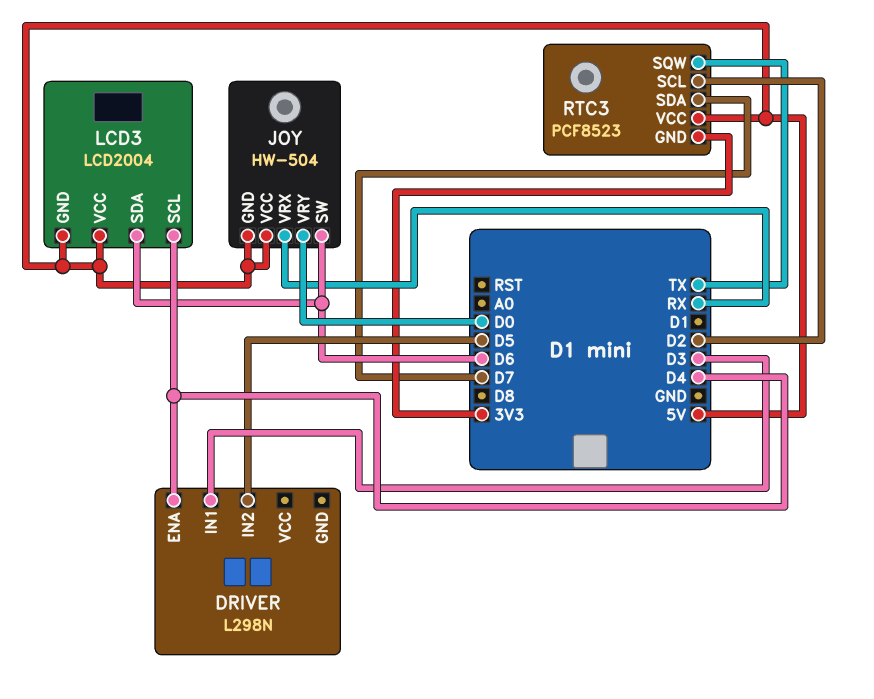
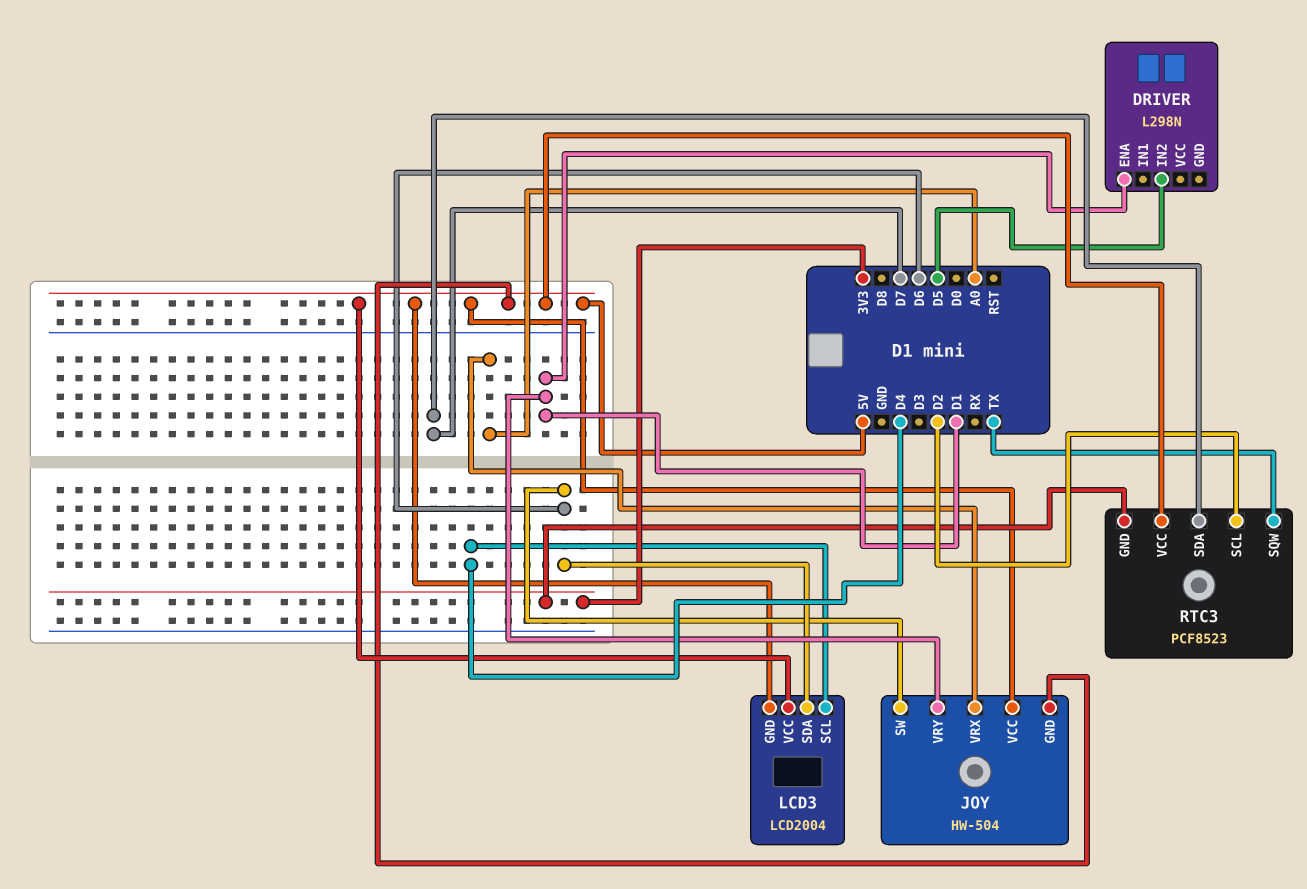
DRIVER pin ENA: D4 -> D1
DRIVER pin IN1: D3 -> none
JOY pin VRX: RX -> A0
JOY pin VRY: D0 -> D1

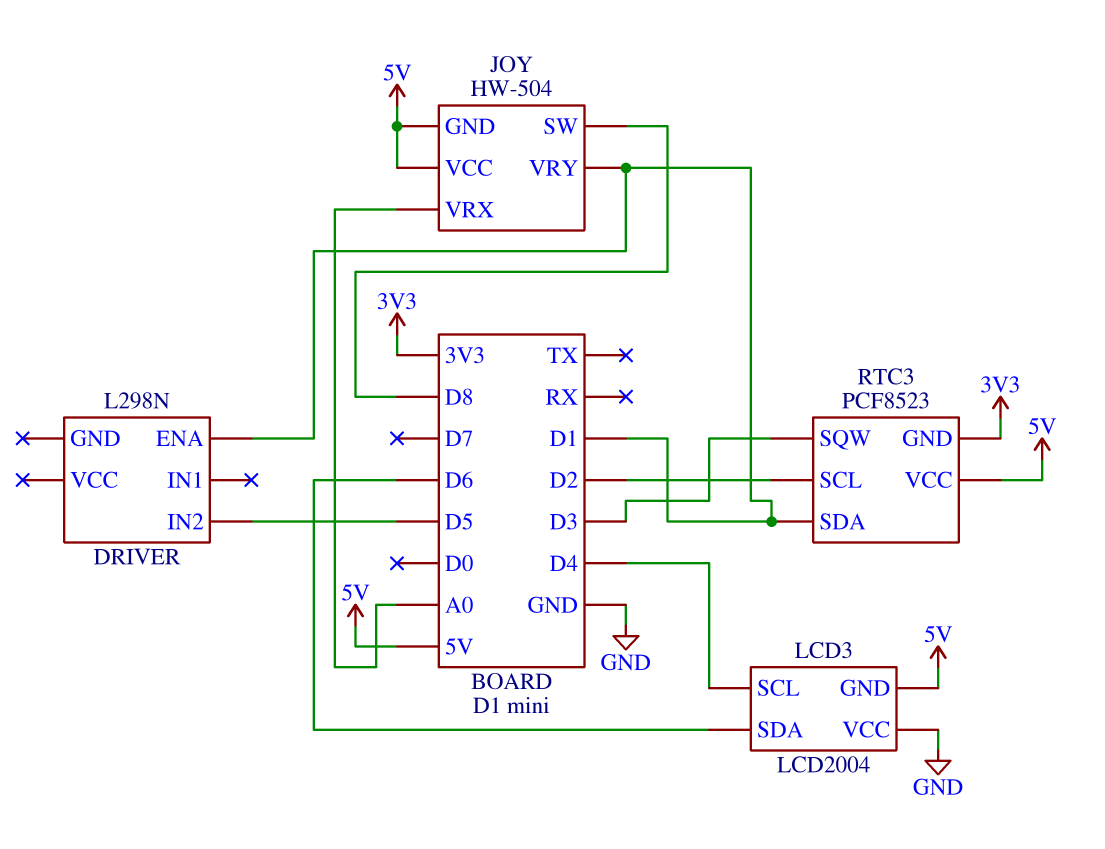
JOY pin SW: D6 -> D8
LCD3 pin VCC: 5V -> GND
RTC3 pin SDA: D7 -> D1
RTC3 pin SQW: TX -> D3

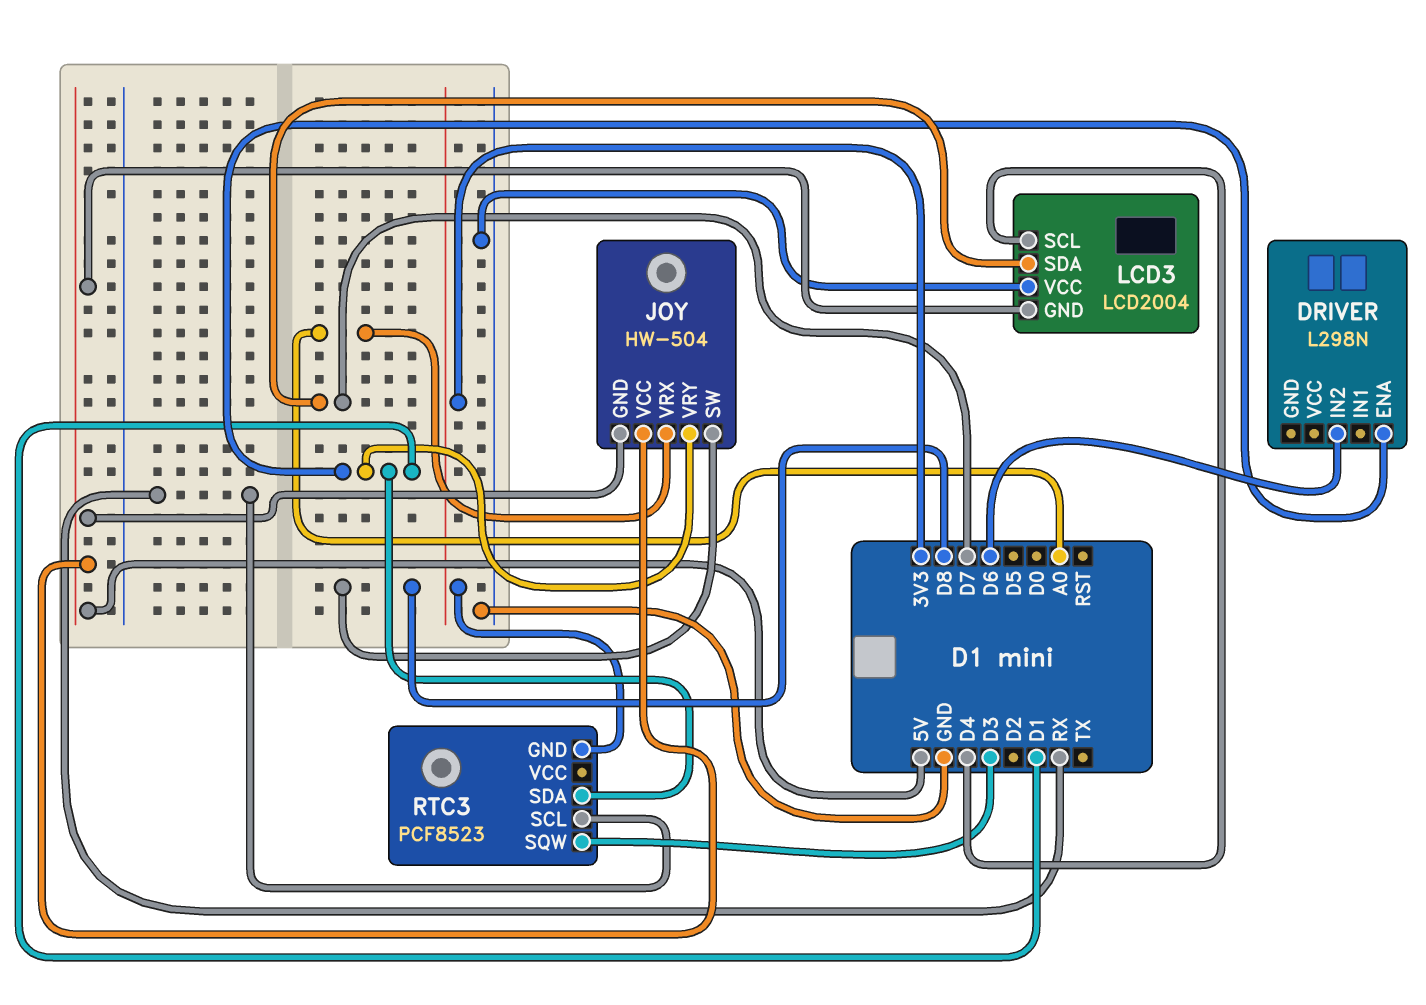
DRIVER pin IN2: D5 -> D6
LCD3 pin SDA: D6 -> D7
RTC3 pin SCL: D2 -> RX
RTC3 pin VCC: 5V -> none

